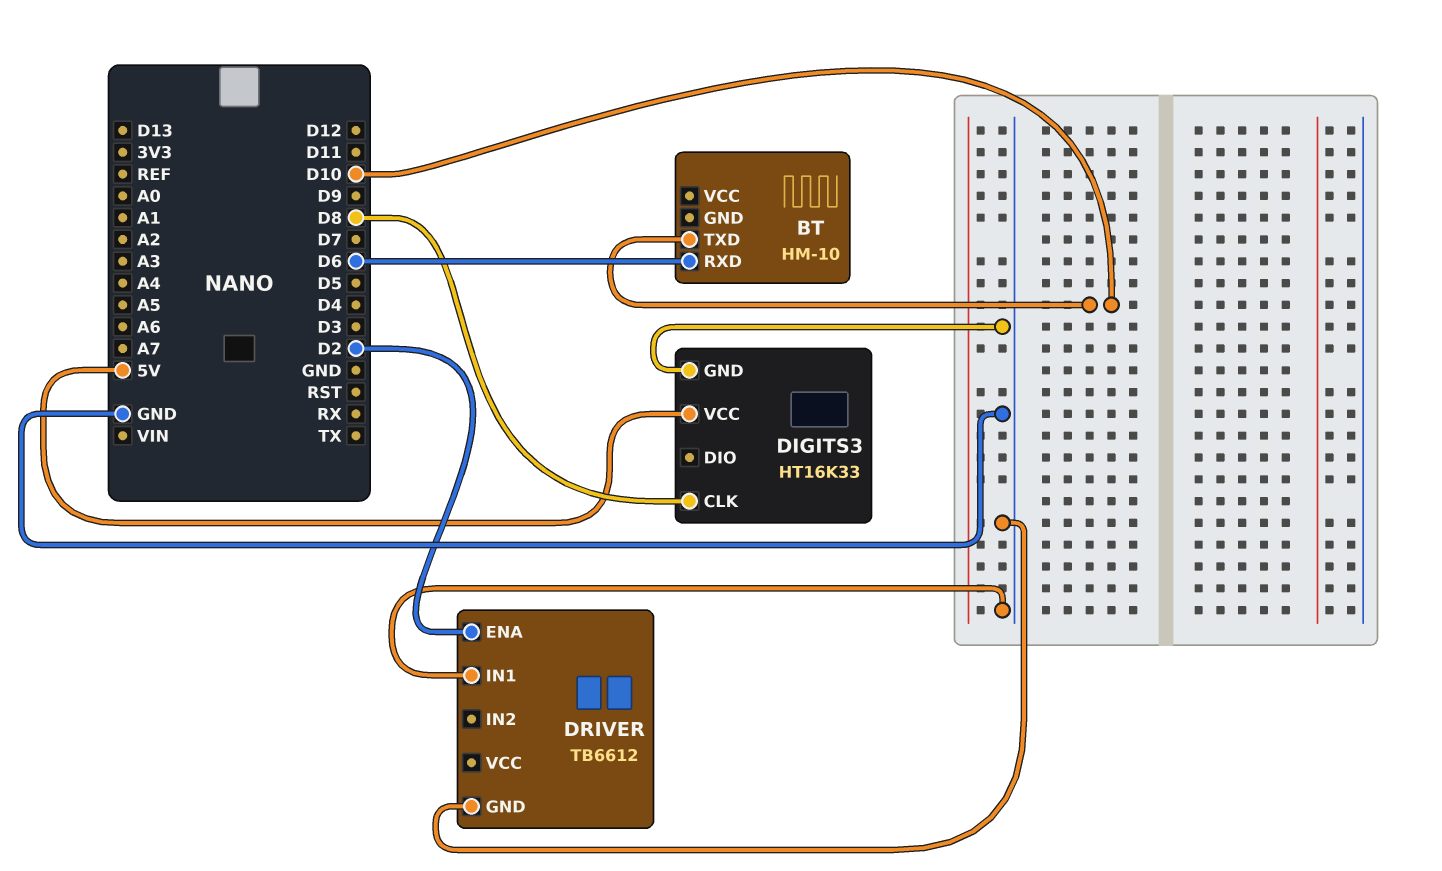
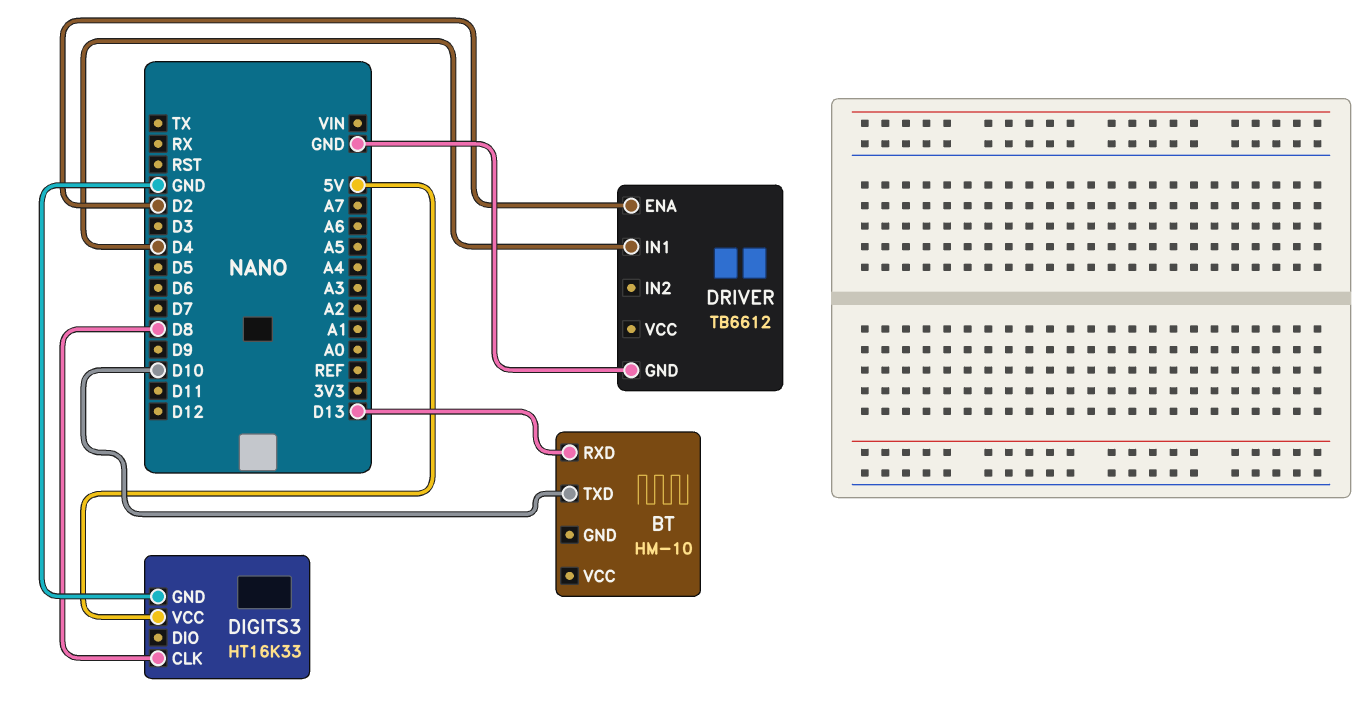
BT pin RXD: D6 -> D13
DRIVER pin IN1: GND -> D4

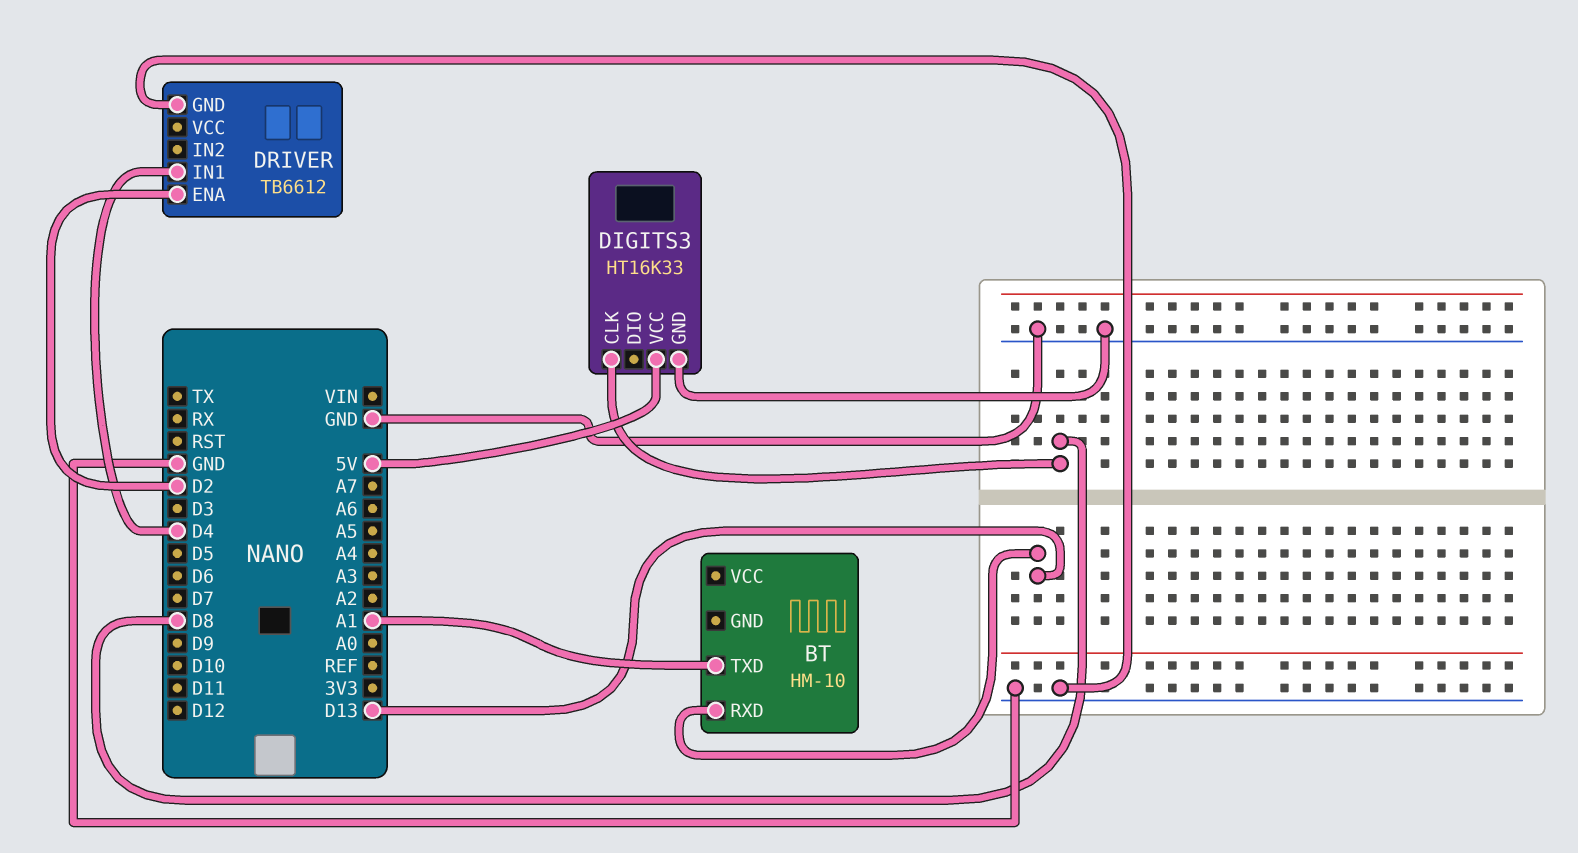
BT pin TXD: D10 -> A1

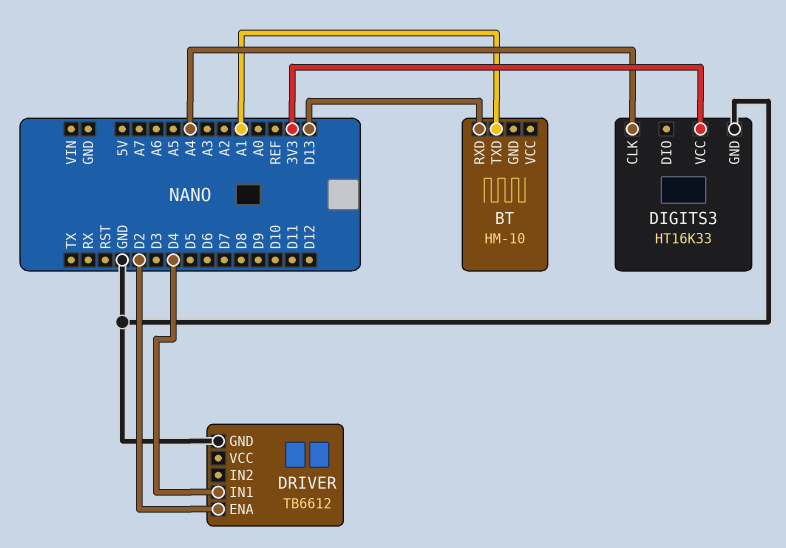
DIGITS3 pin CLK: D8 -> A4
DIGITS3 pin VCC: 5V -> 3V3

